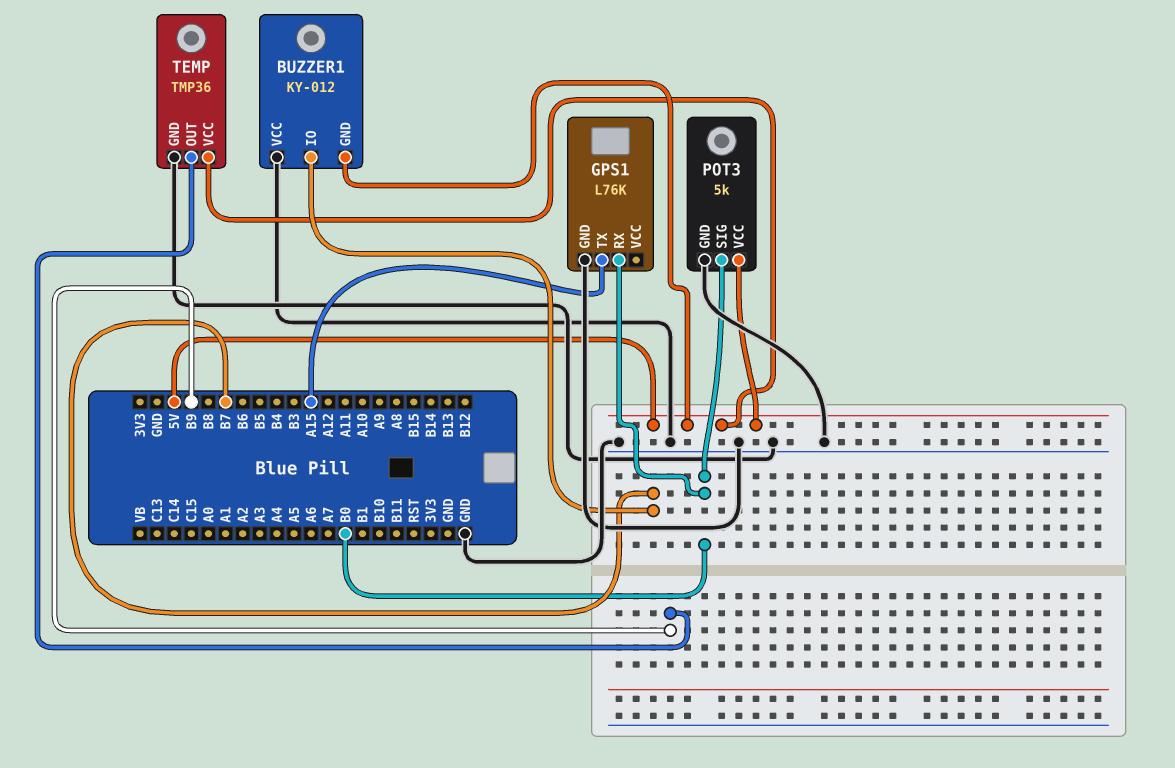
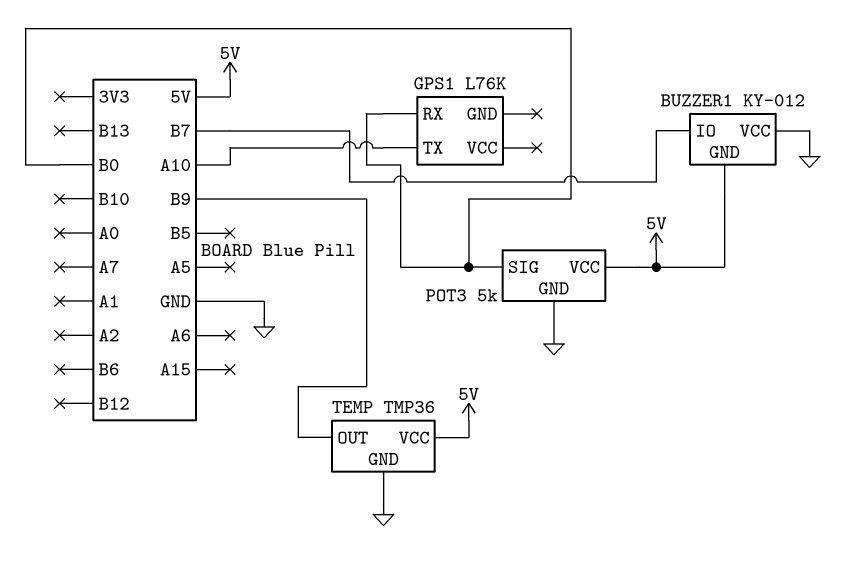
GPS1 pin GND: GND -> none
GPS1 pin TX: A15 -> A10

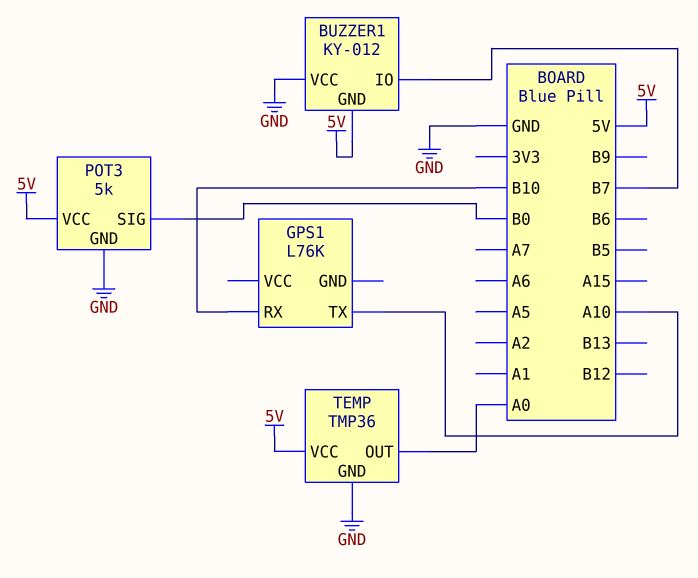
GPS1 pin RX: B0 -> B10
TEMP pin OUT: B9 -> A0

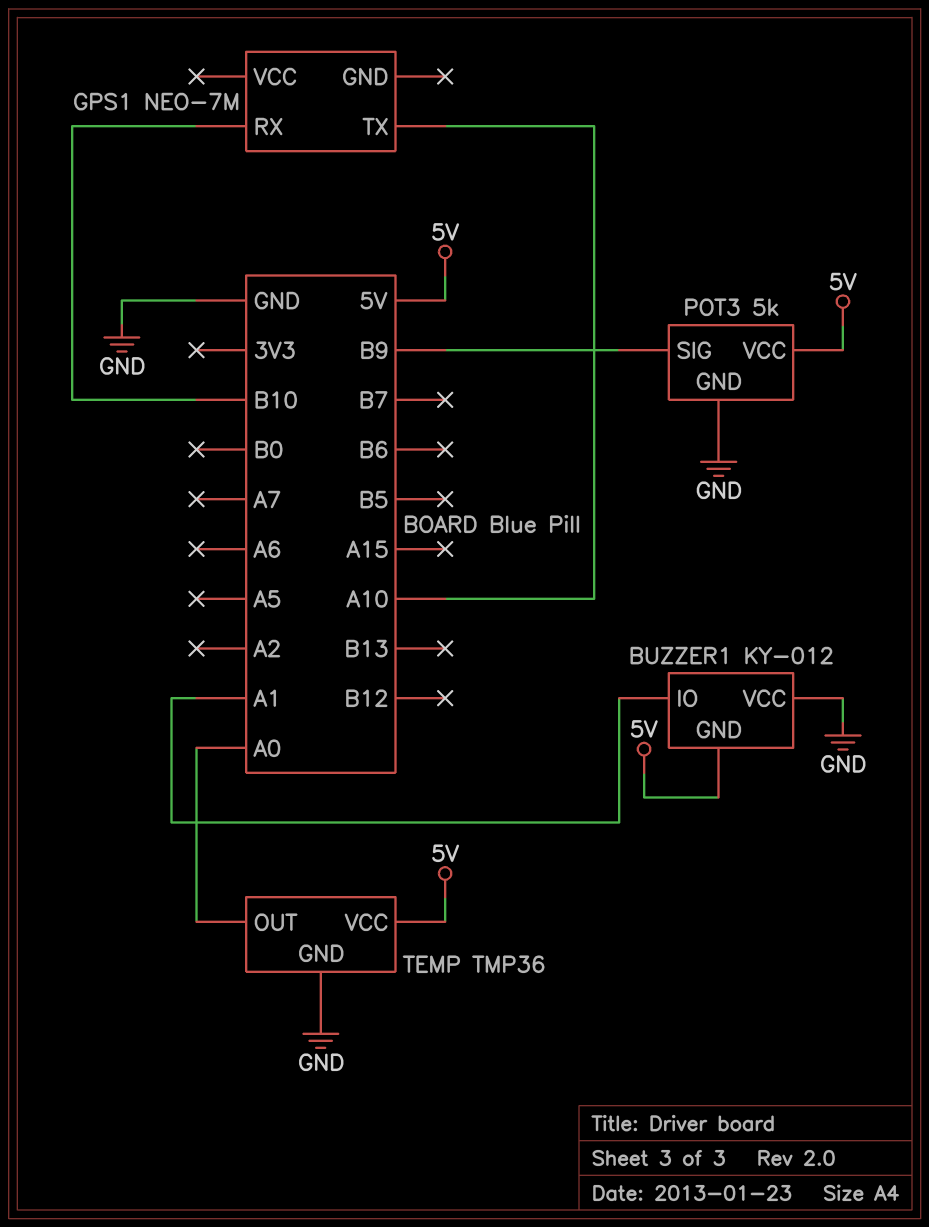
BUZZER1 pin IO: B7 -> A1
GPS1: L76K -> NEO-7M
POT3 pin SIG: B0 -> B9

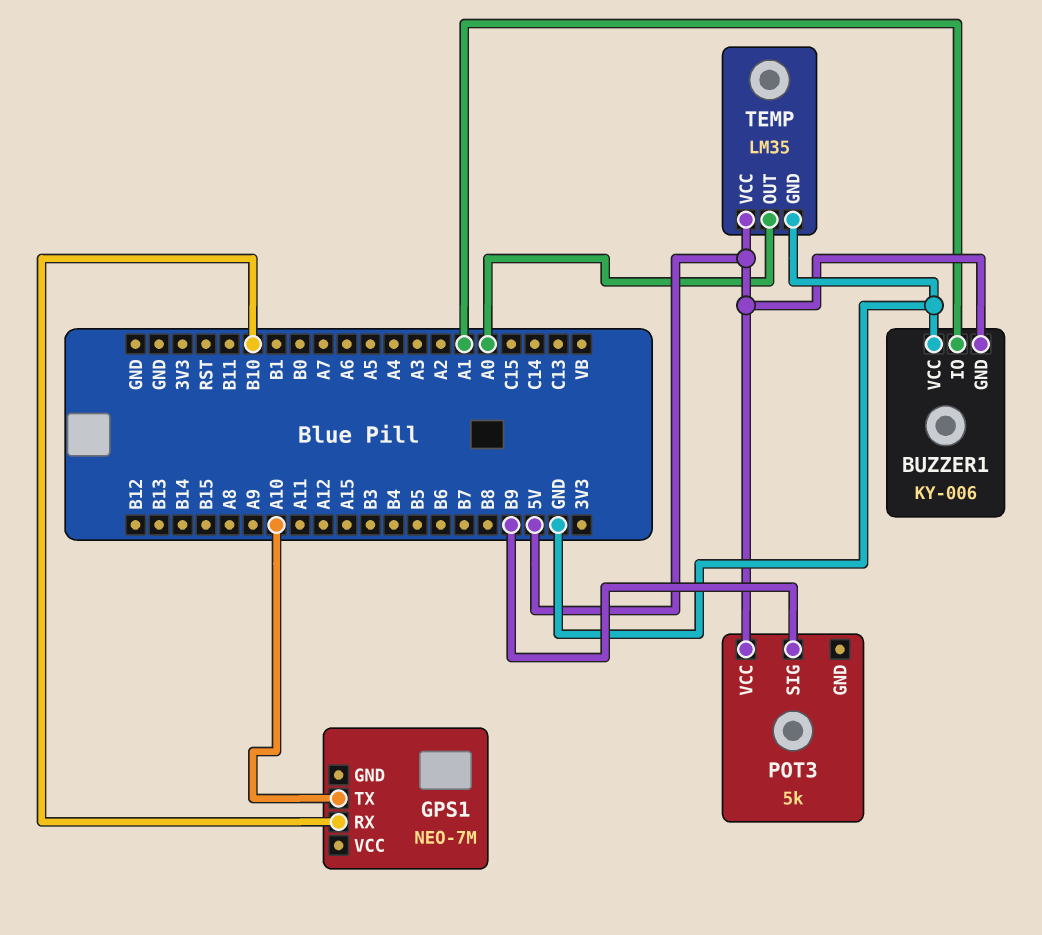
BUZZER1: KY-012 -> KY-006
POT3 pin GND: GND -> none
TEMP: TMP36 -> LM35

